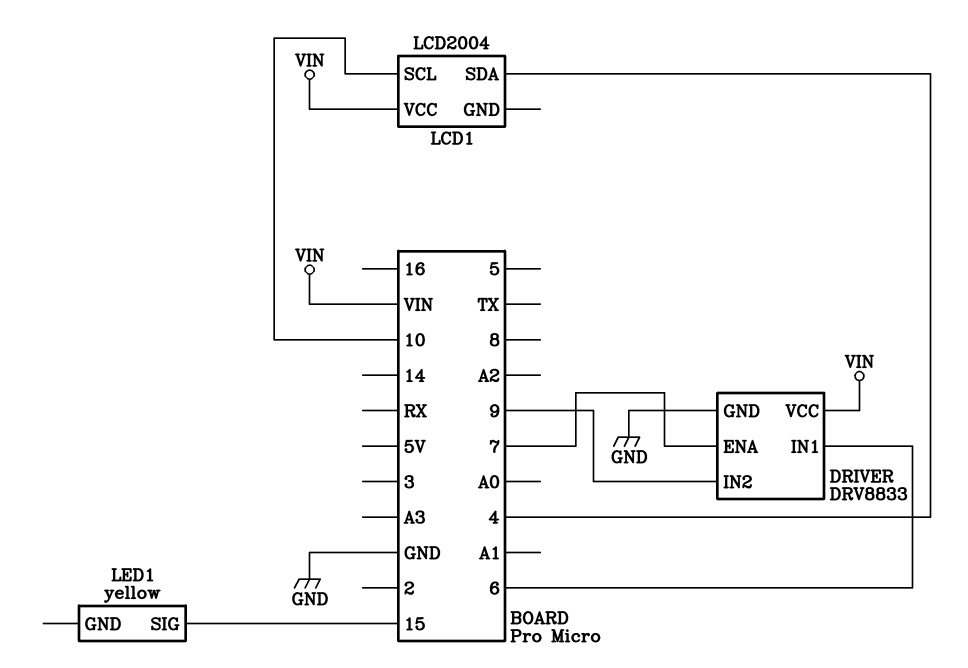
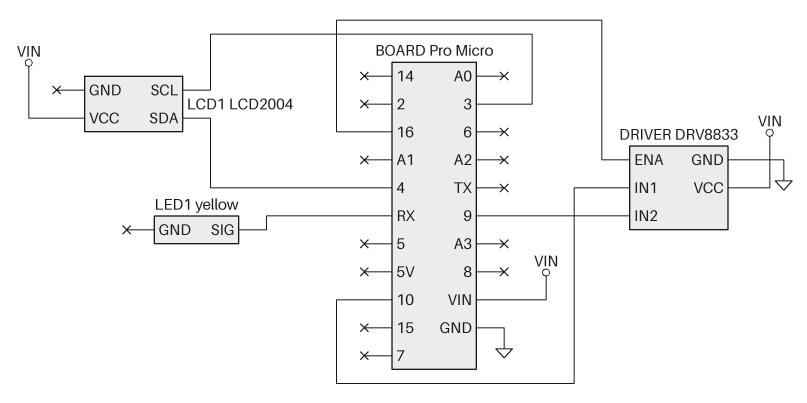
DRIVER pin ENA: 7 -> 16
DRIVER pin IN1: 6 -> 10
LCD1 pin SCL: 10 -> 3
LED1 pin SIG: 15 -> RX

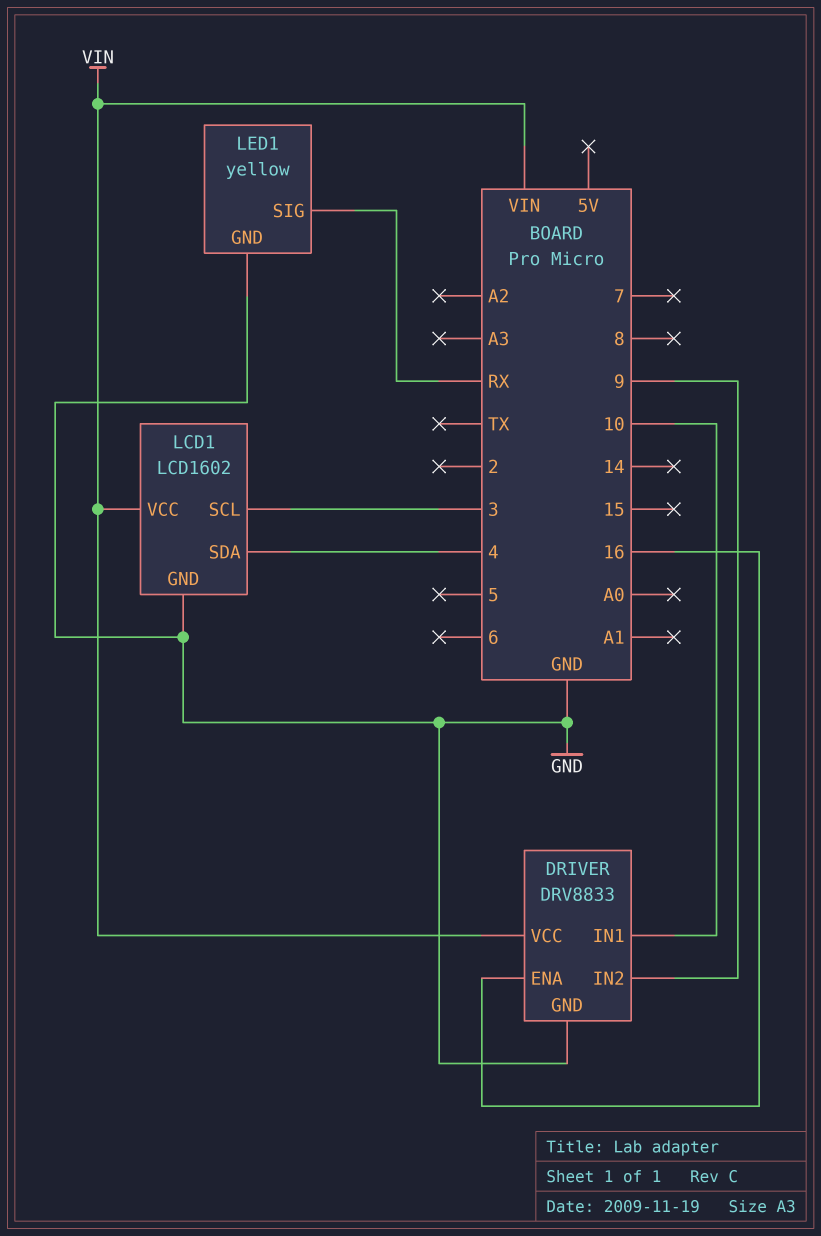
LCD1: LCD2004 -> LCD1602
LCD1 pin GND: none -> GND
LED1 pin GND: none -> GND

